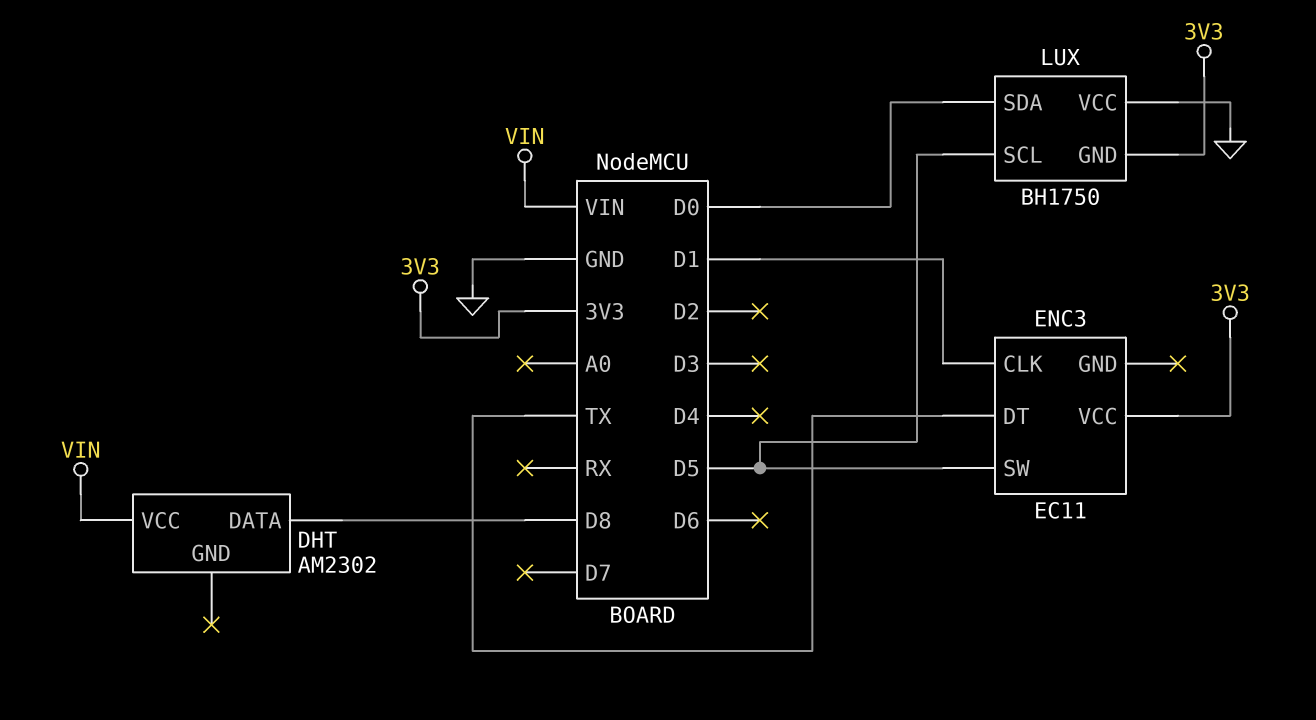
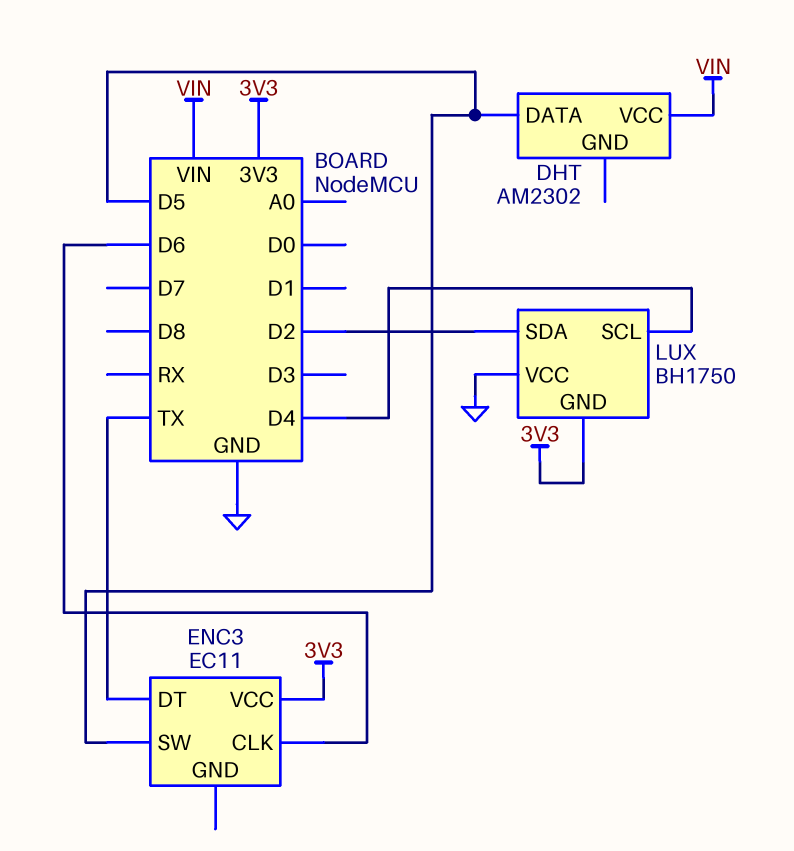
DHT pin DATA: D8 -> D5
ENC3 pin CLK: D1 -> D6
LUX pin SCL: D5 -> D4
LUX pin SDA: D0 -> D2

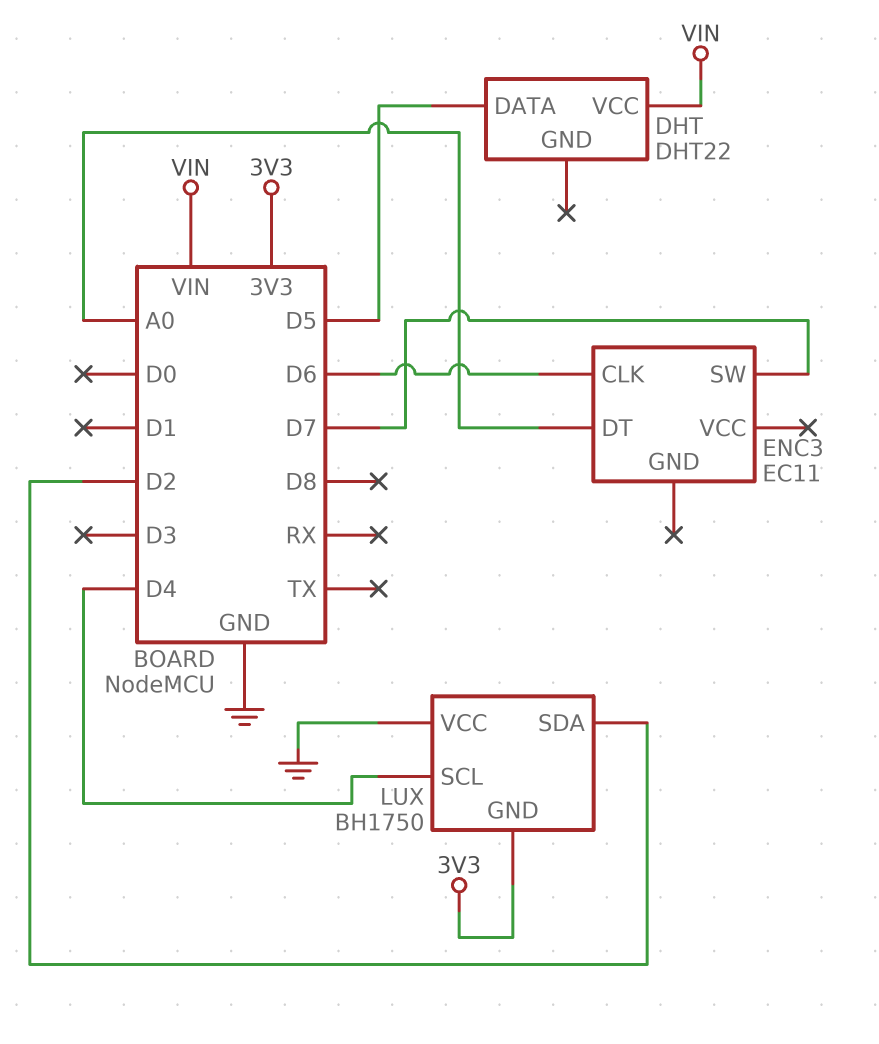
DHT: AM2302 -> DHT22
ENC3 pin DT: TX -> A0
ENC3 pin SW: D5 -> D7
ENC3 pin VCC: 3V3 -> none

